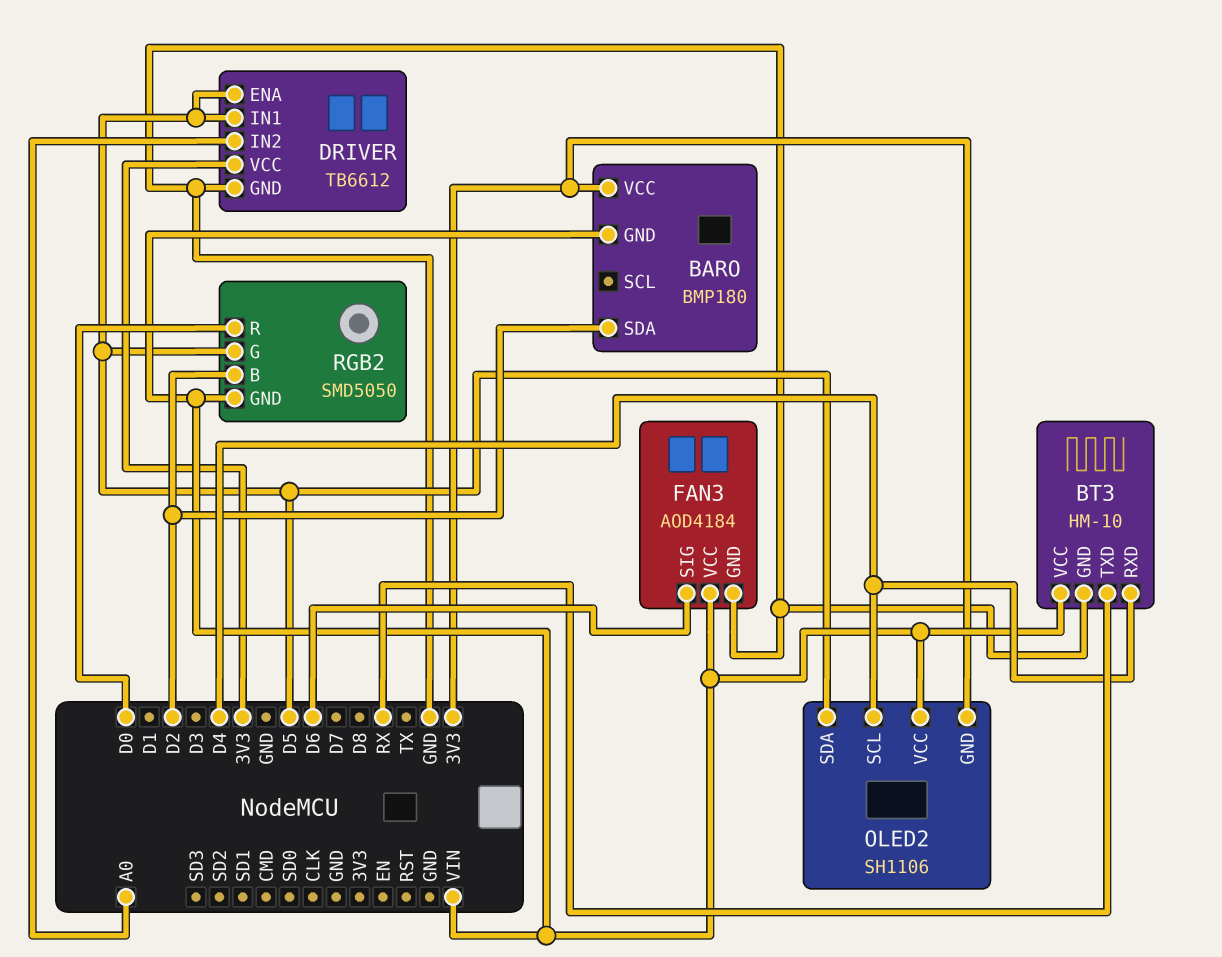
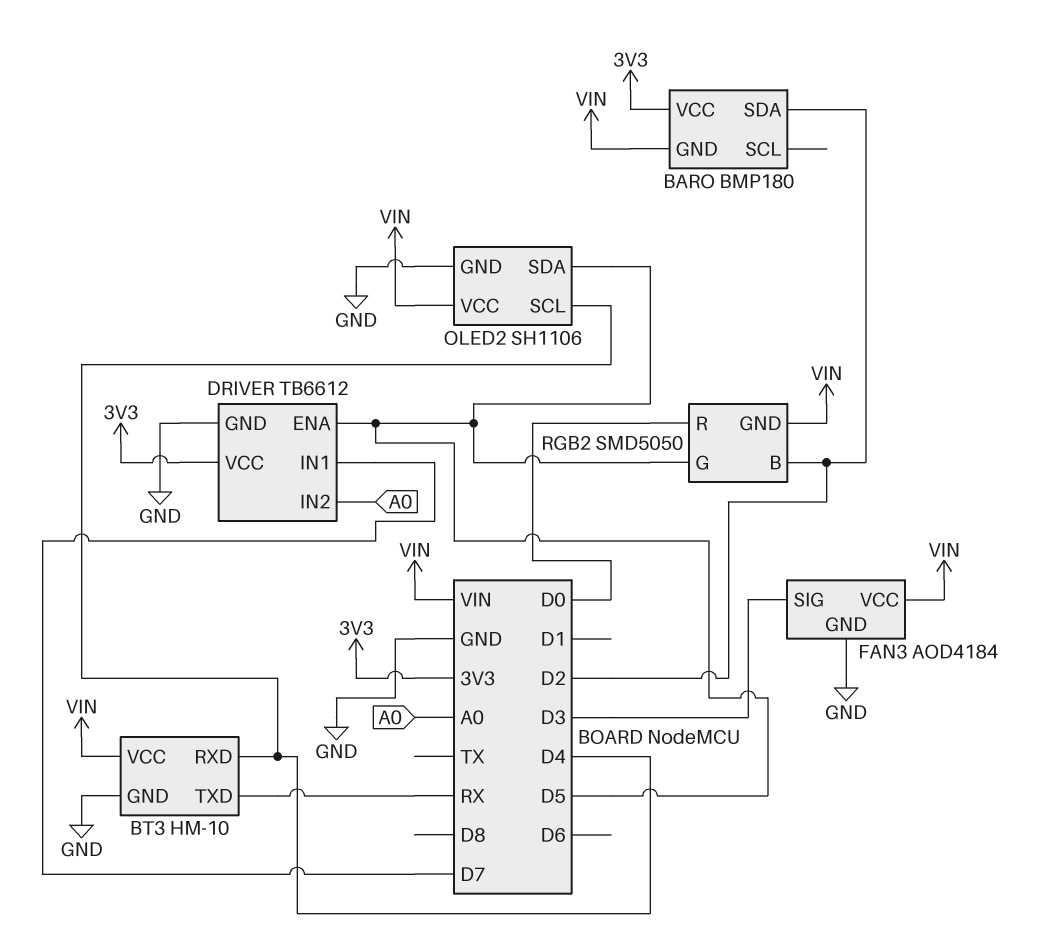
DRIVER pin IN1: D5 -> D7
FAN3 pin SIG: D6 -> D3
OLED2 pin GND: 3V3 -> GND

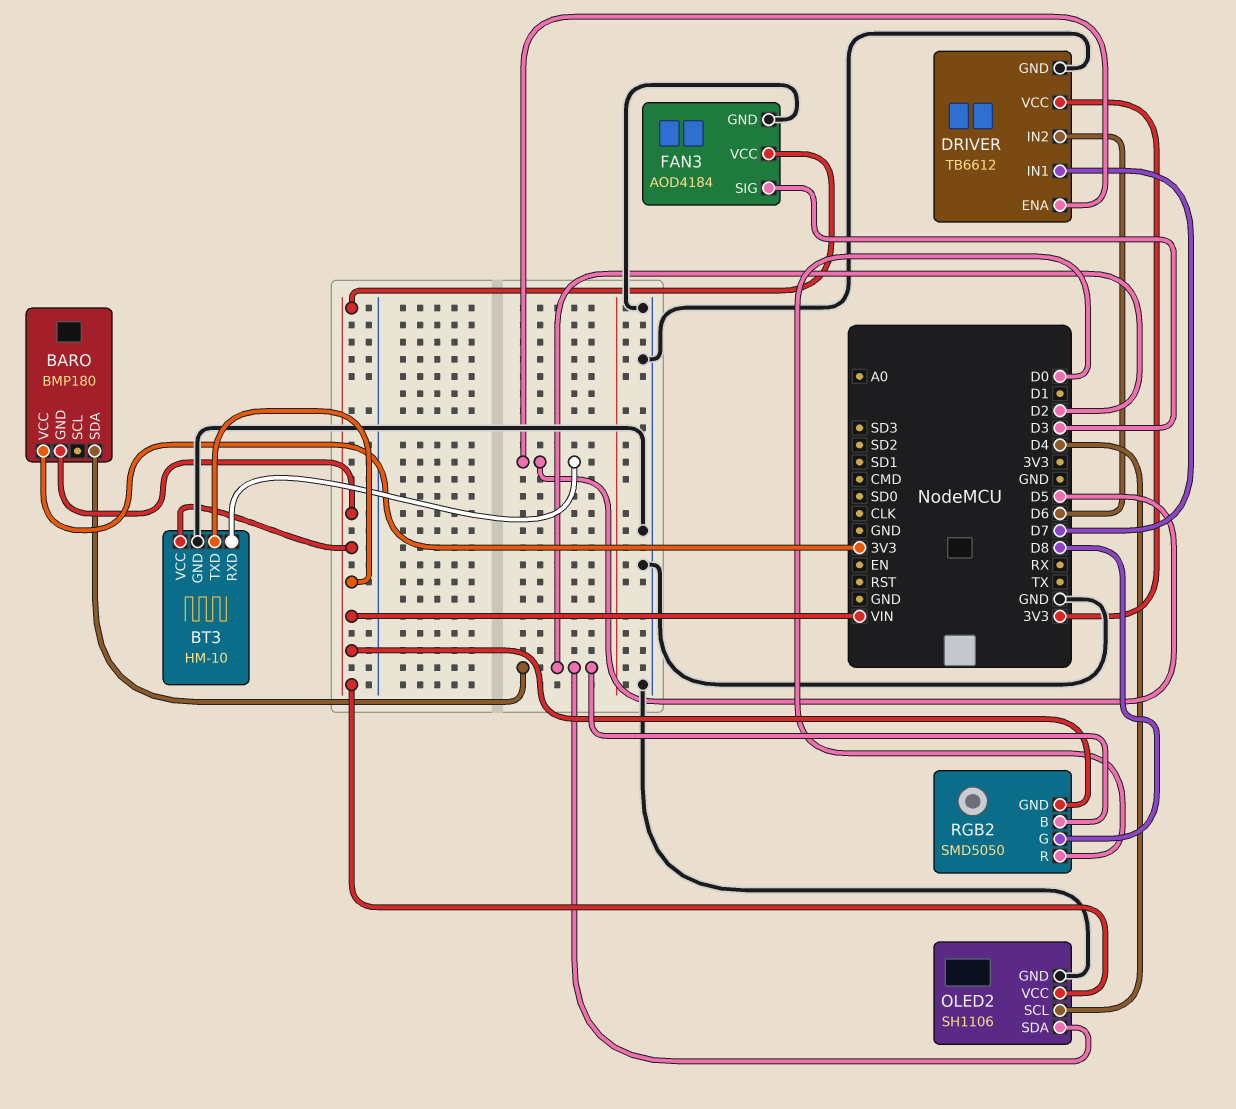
BT3 pin RXD: D4 -> D5
BT3 pin TXD: RX -> VIN
DRIVER pin IN2: A0 -> D6
OLED2 pin SDA: D5 -> D2
RGB2 pin G: D5 -> D8

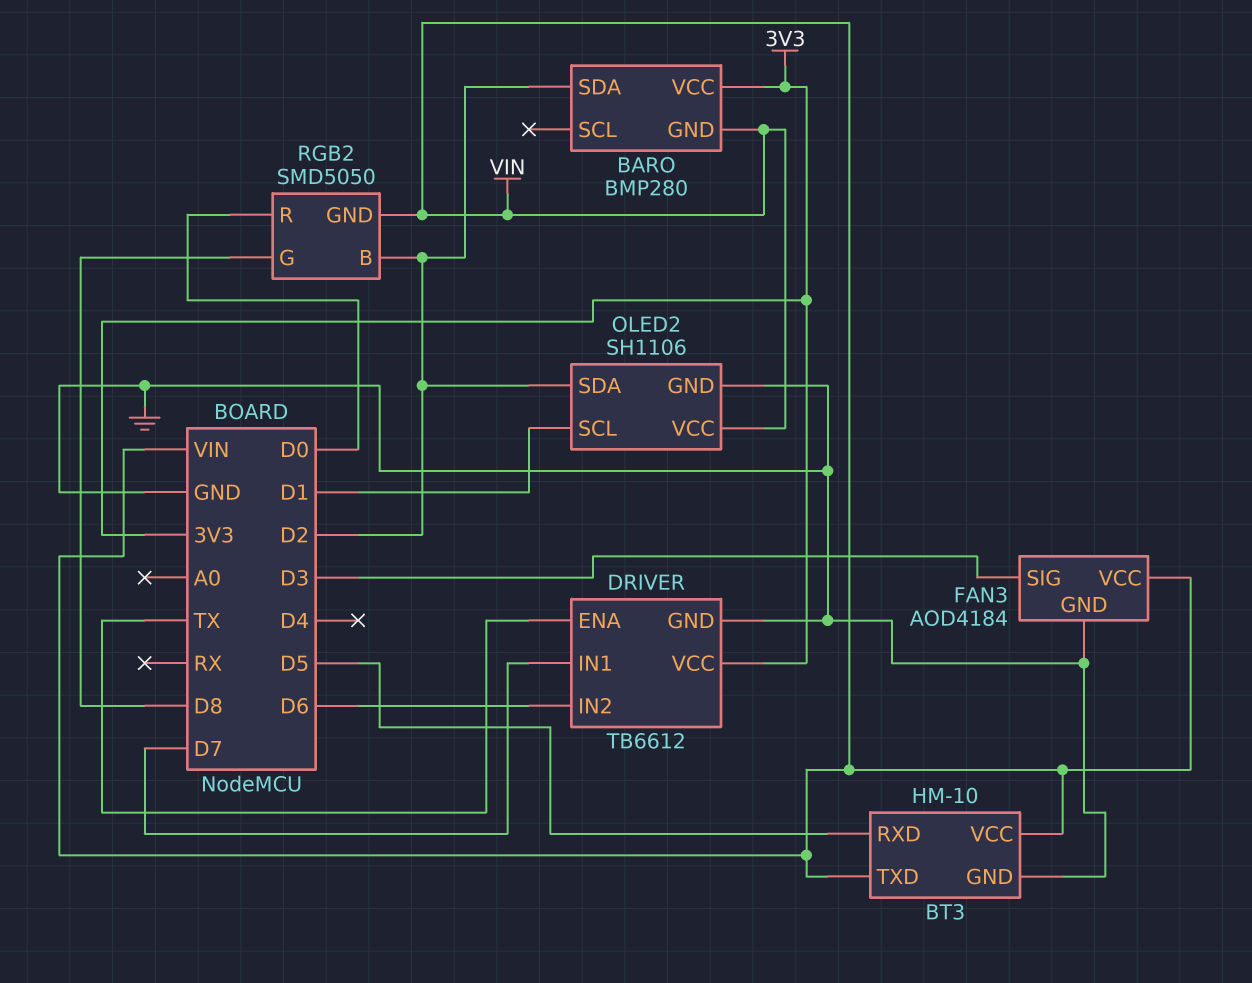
BARO: BMP180 -> BMP280
DRIVER pin ENA: D5 -> TX
OLED2 pin SCL: D4 -> D1

